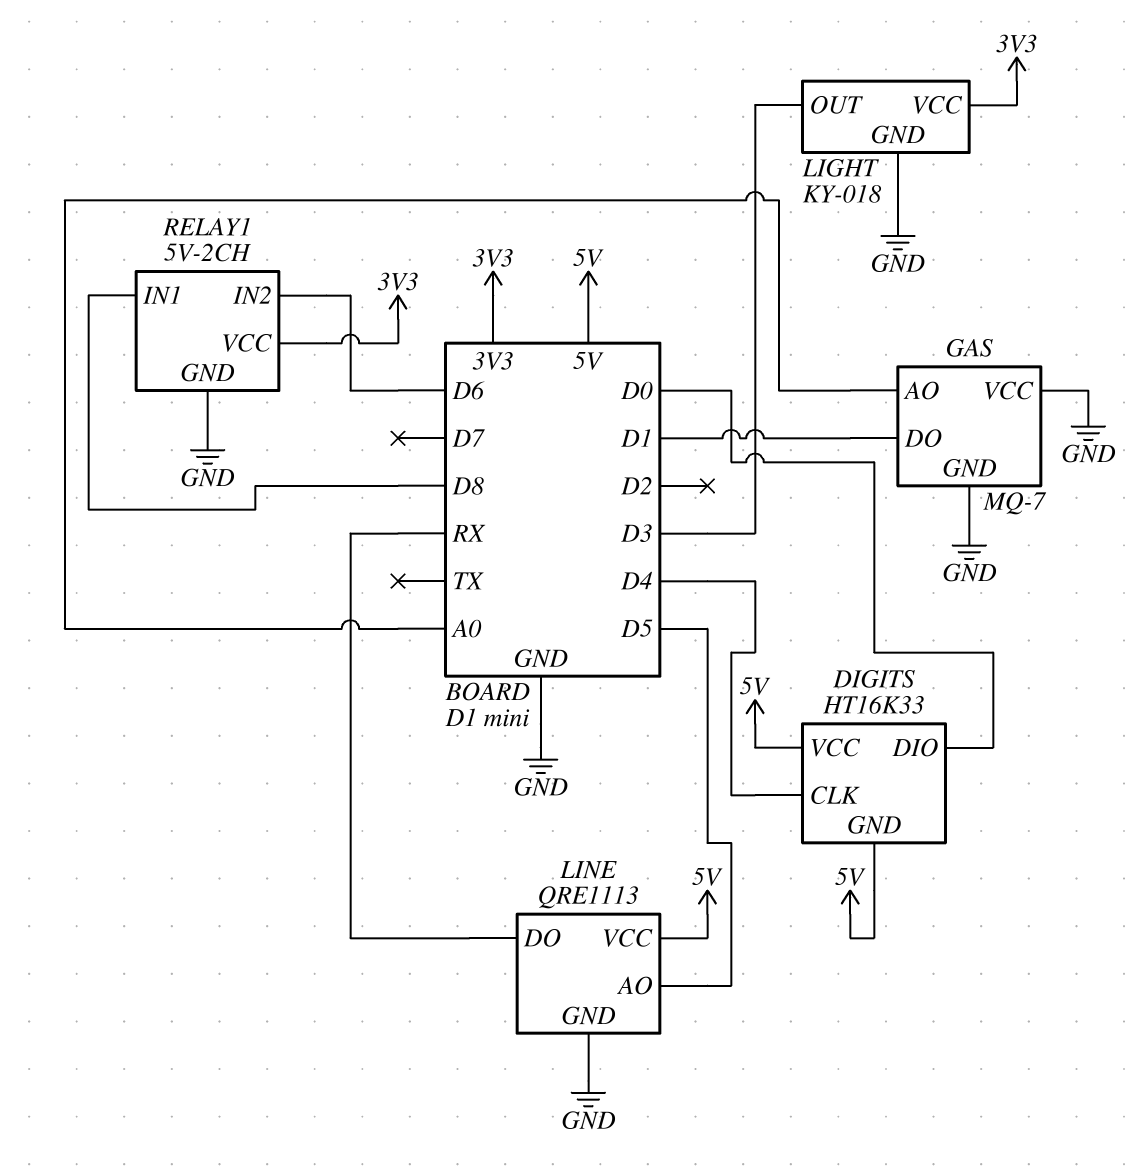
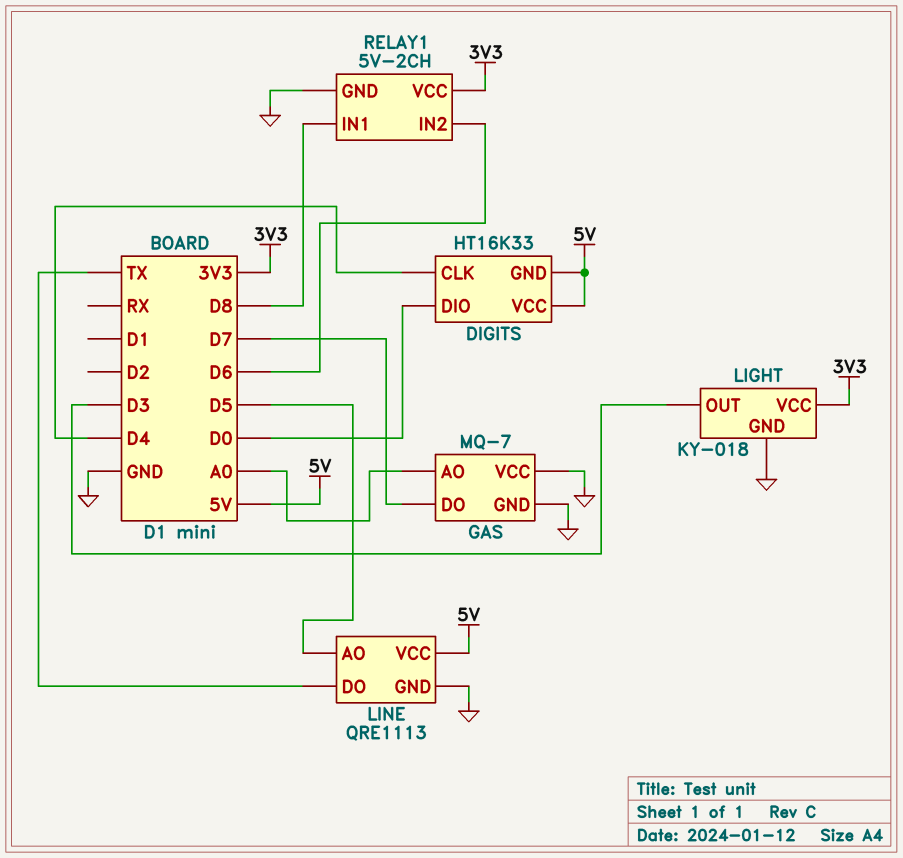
GAS pin DO: D1 -> D7
LINE pin DO: RX -> TX

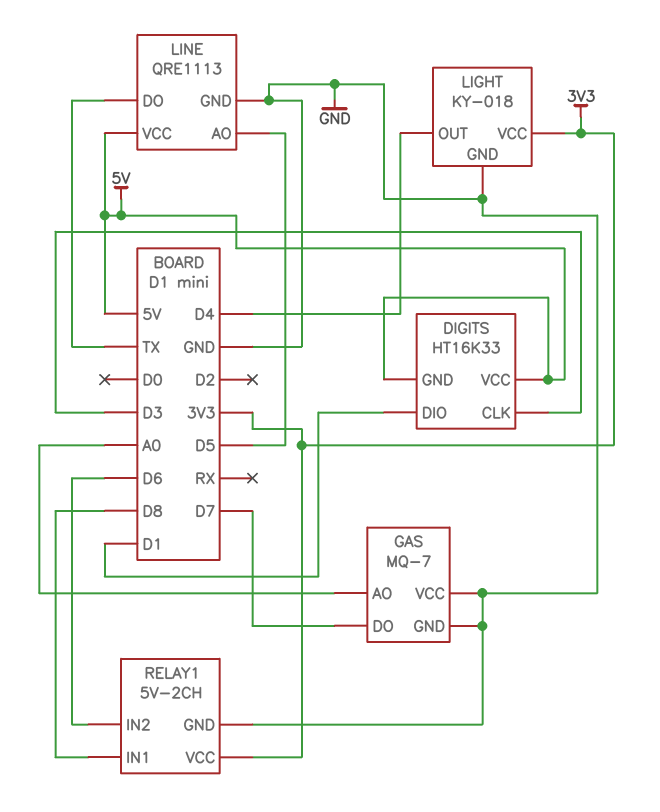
DIGITS pin CLK: D4 -> D3
DIGITS pin DIO: D0 -> D1
LIGHT pin OUT: D3 -> D4

